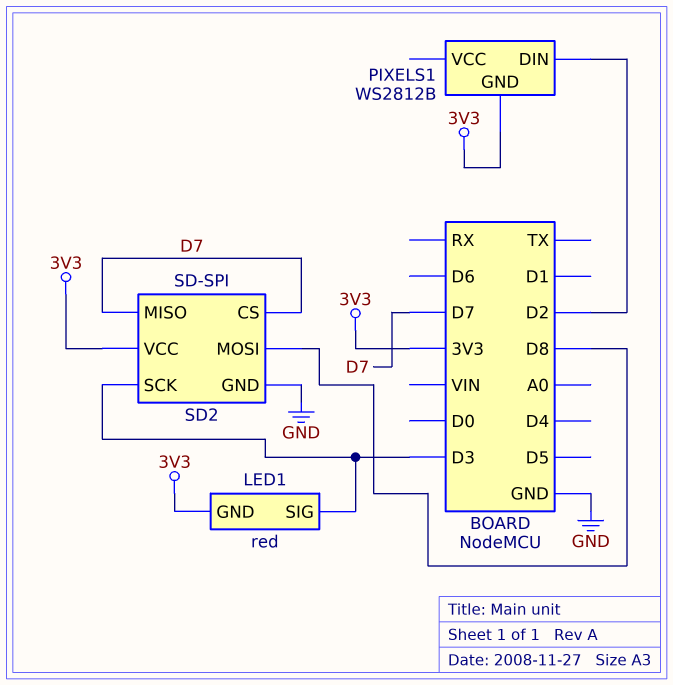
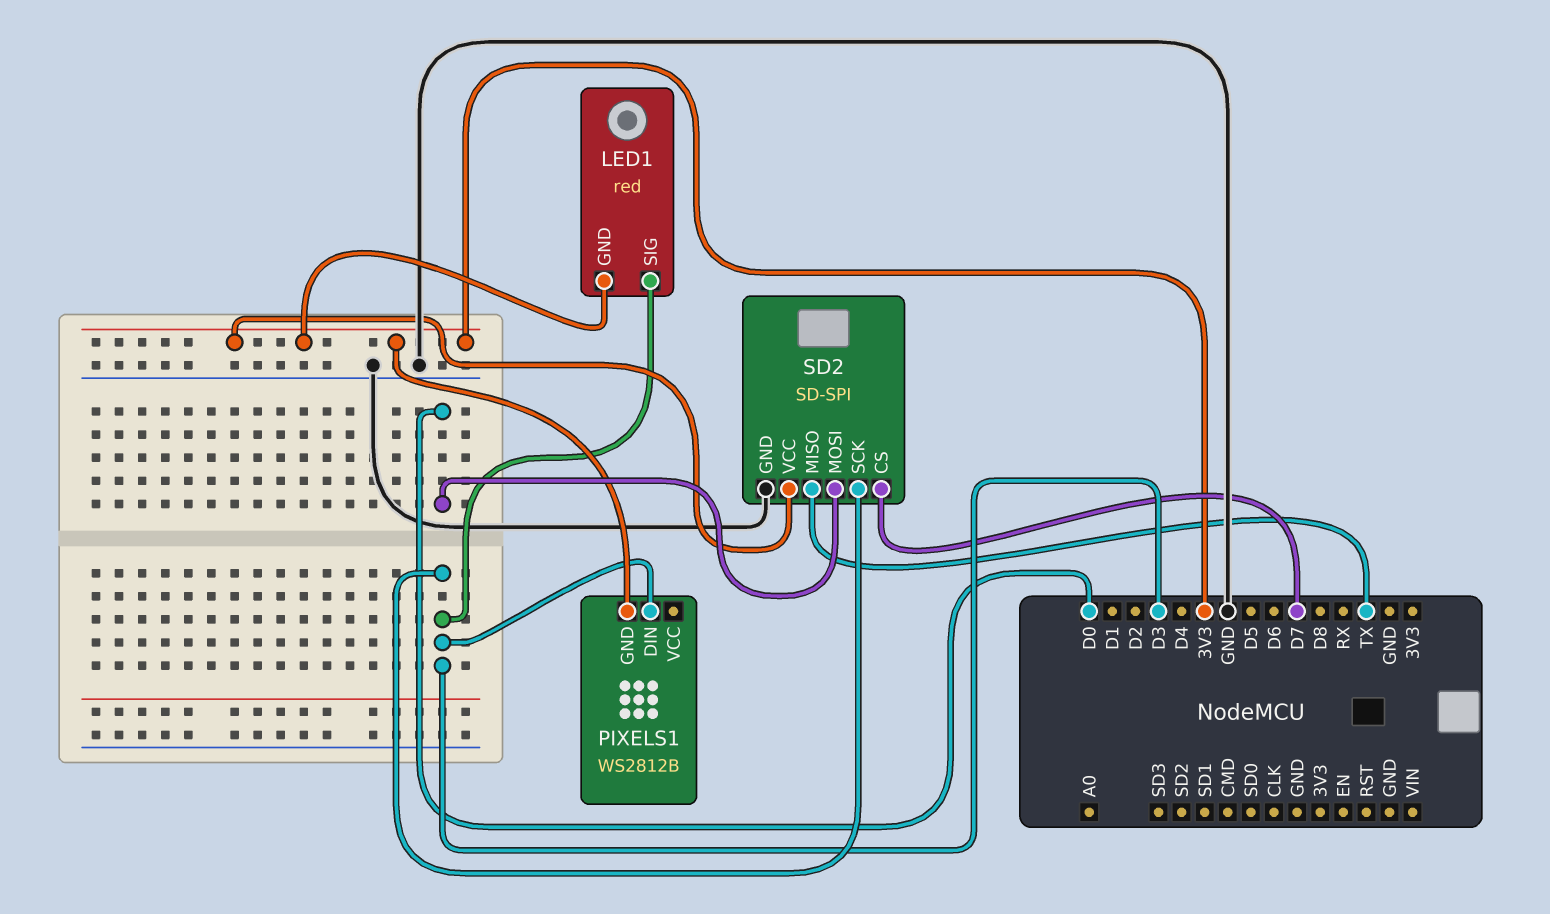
PIXELS1 pin DIN: D2 -> D3
SD2 pin MISO: D7 -> TX
SD2 pin MOSI: D8 -> D0

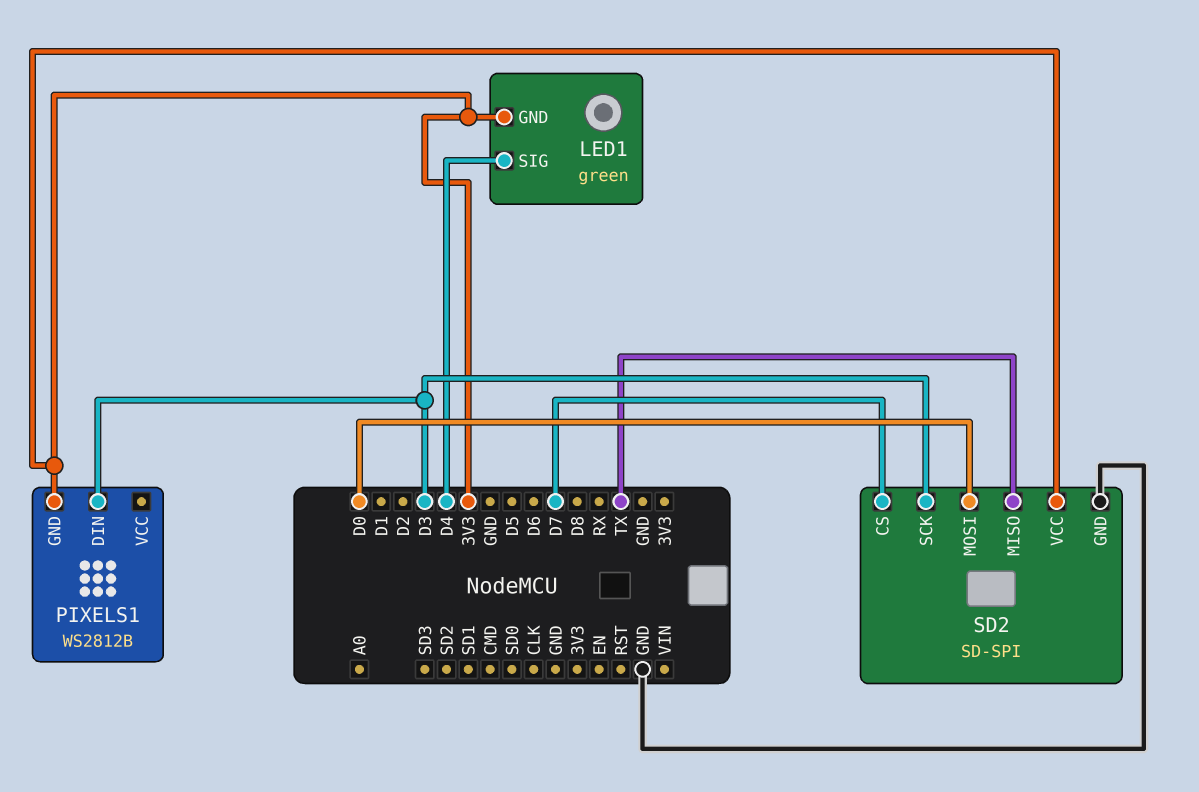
LED1: red -> green
LED1 pin SIG: D3 -> D4

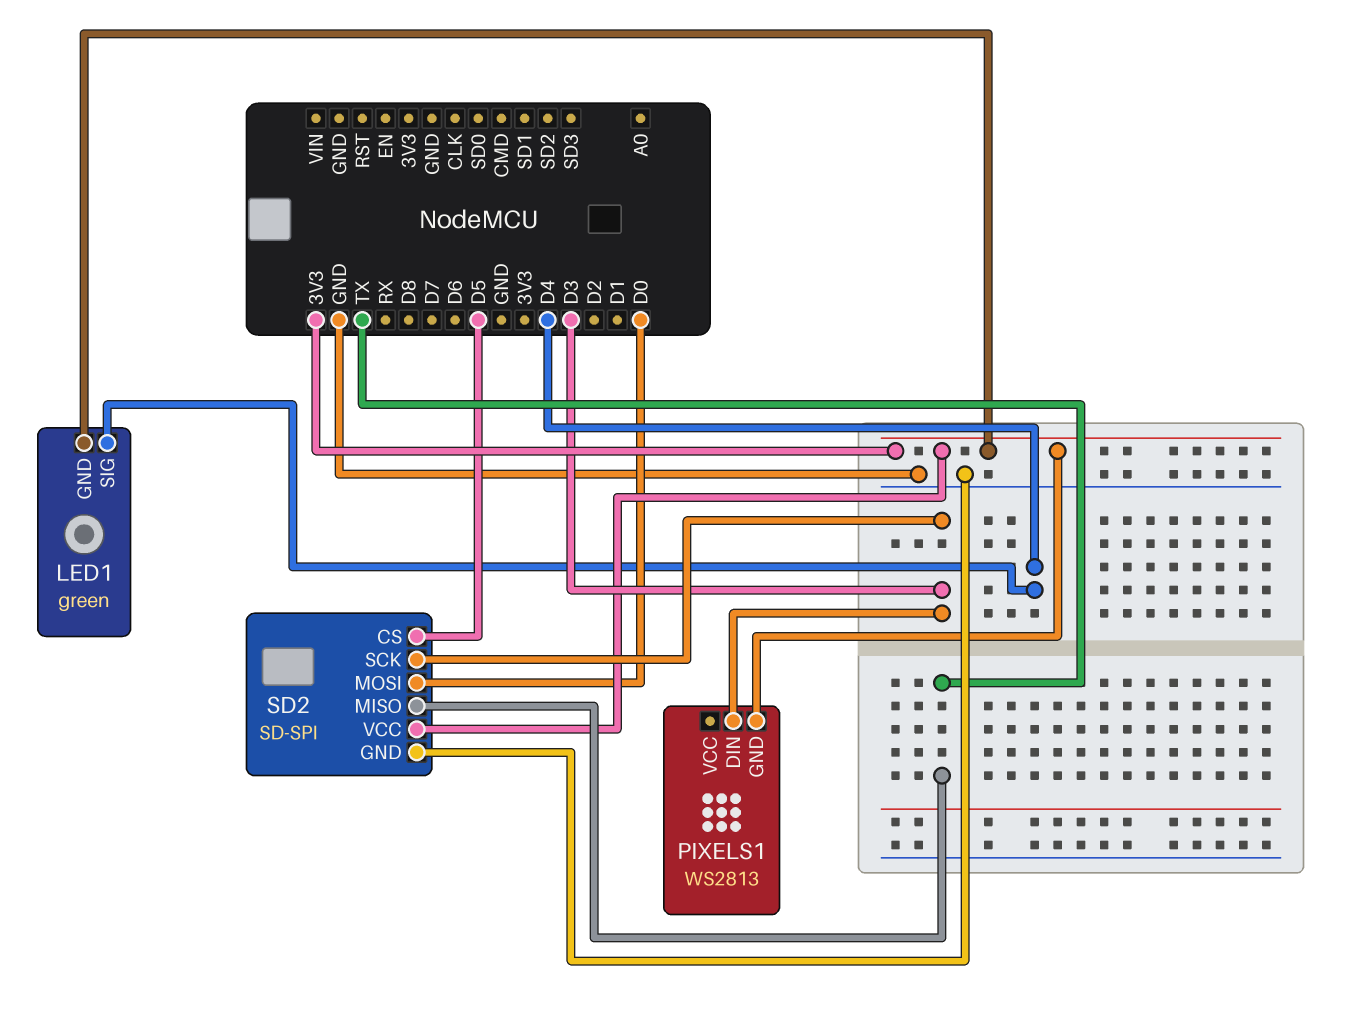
PIXELS1: WS2812B -> WS2813
SD2 pin CS: D7 -> D5

